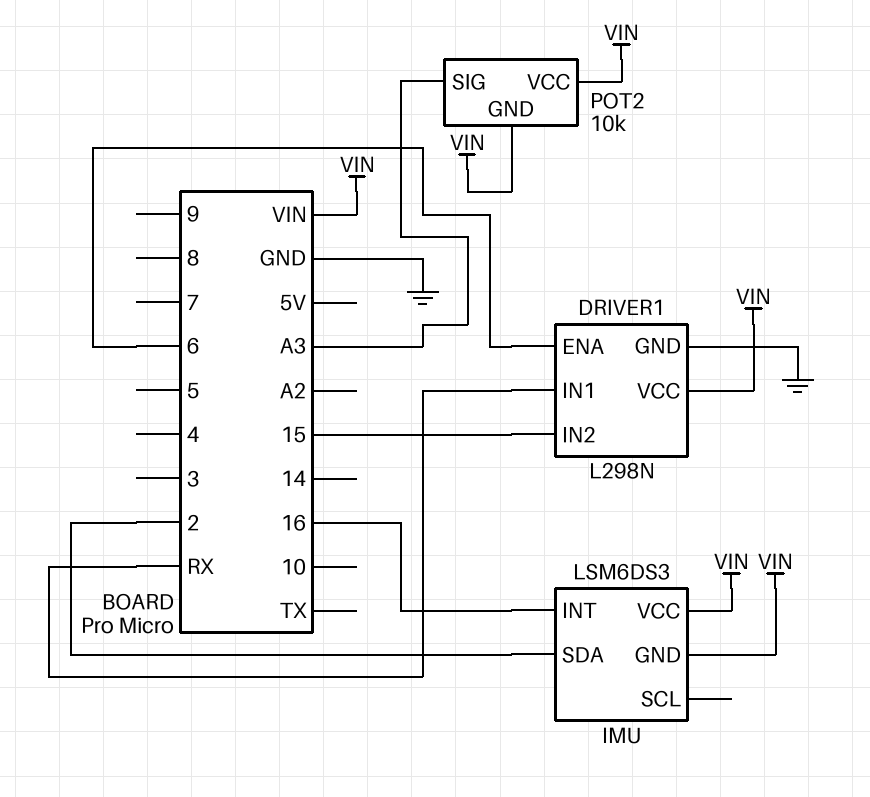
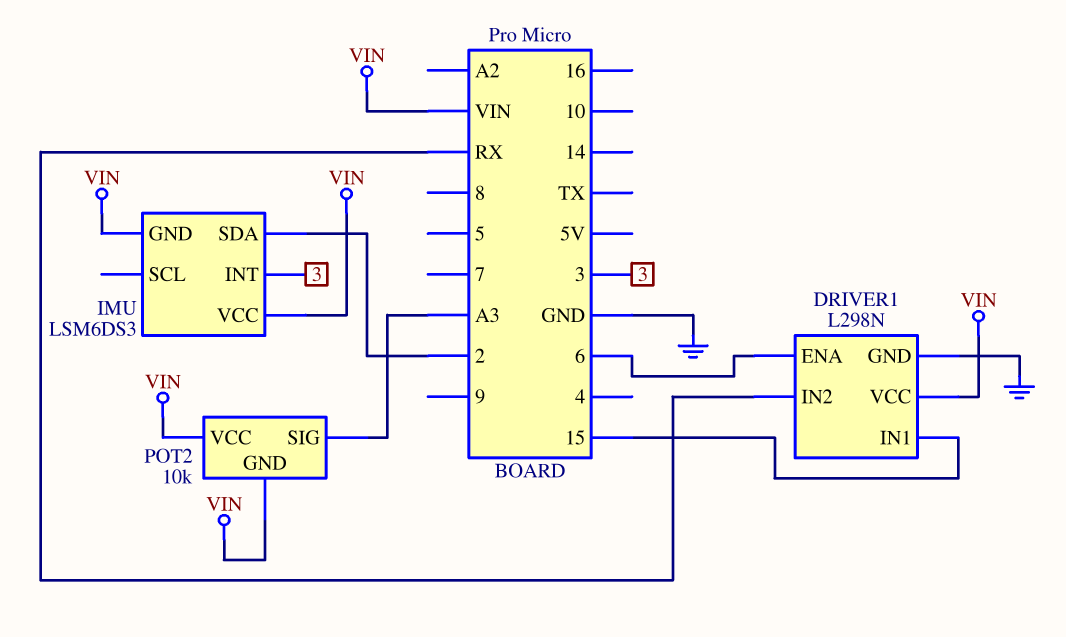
DRIVER1 pin IN1: RX -> 15
DRIVER1 pin IN2: 15 -> RX
IMU pin INT: 16 -> 3

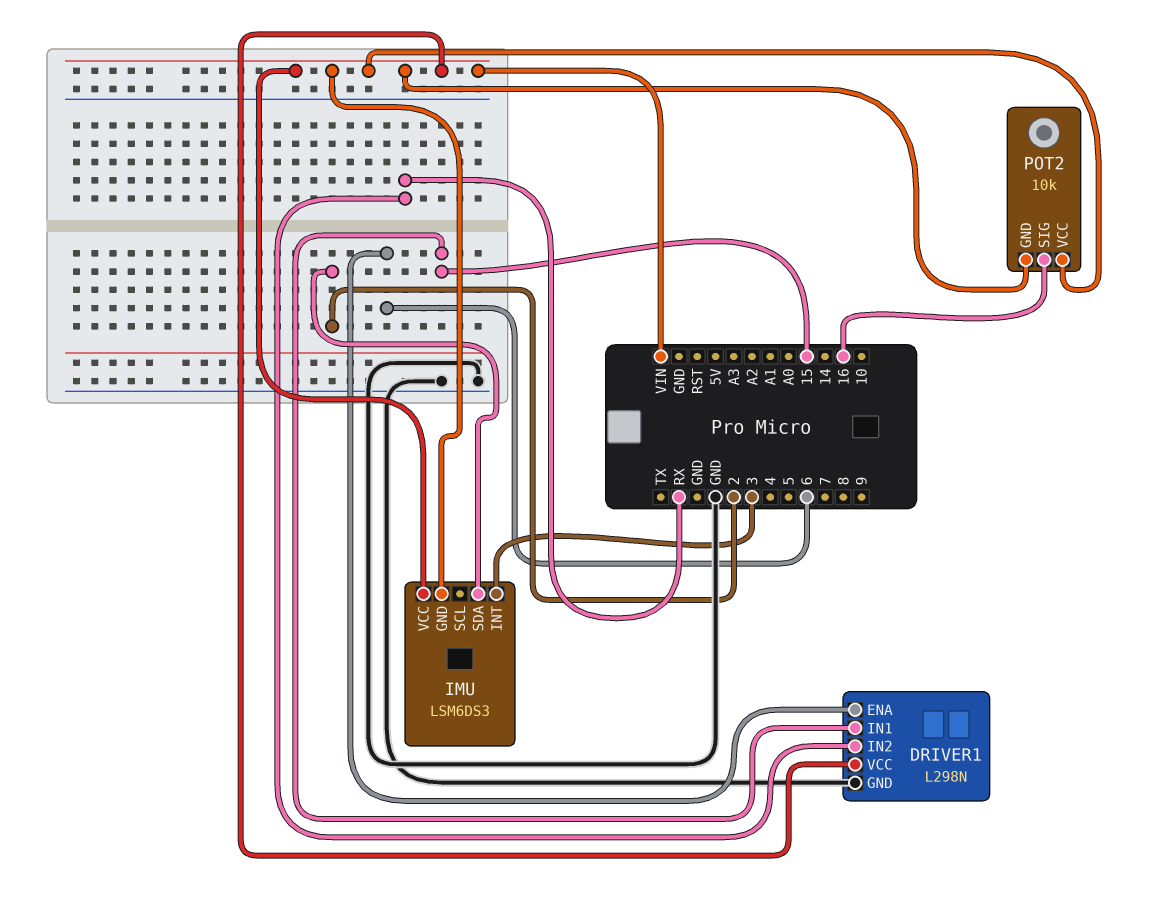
POT2 pin SIG: A3 -> 16

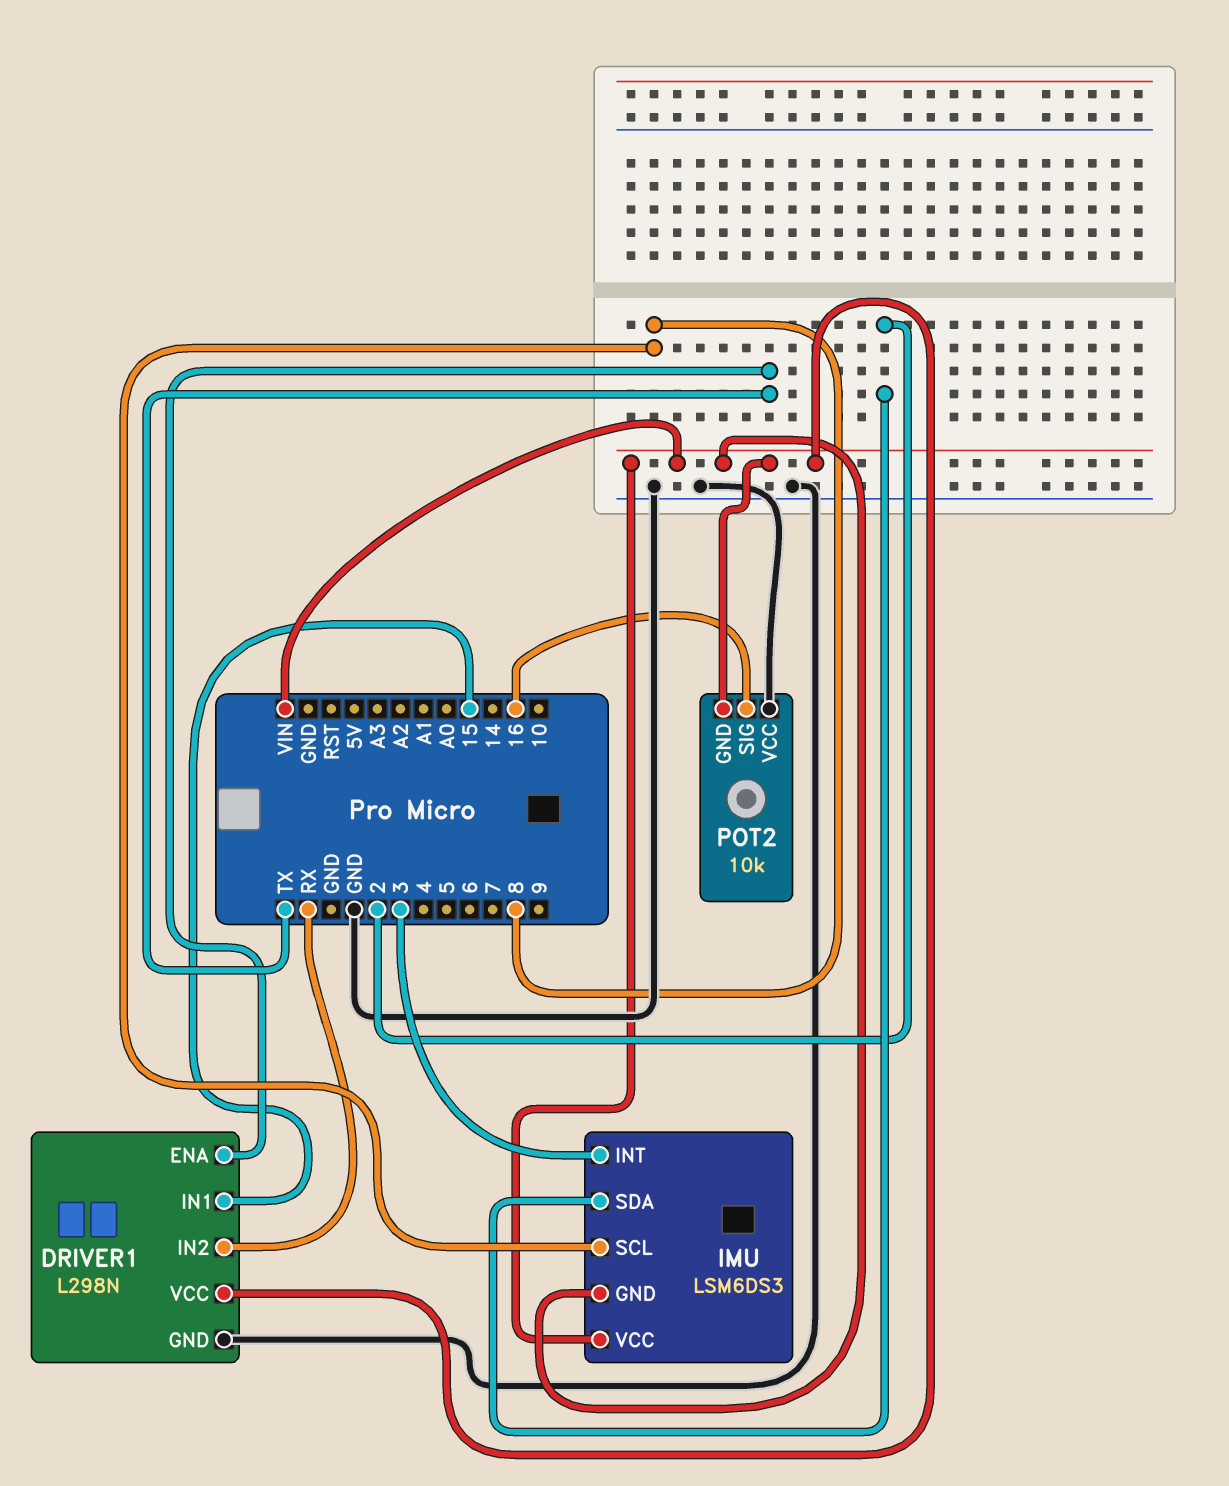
DRIVER1 pin ENA: 6 -> TX
IMU pin SCL: none -> 8
POT2 pin VCC: VIN -> GND

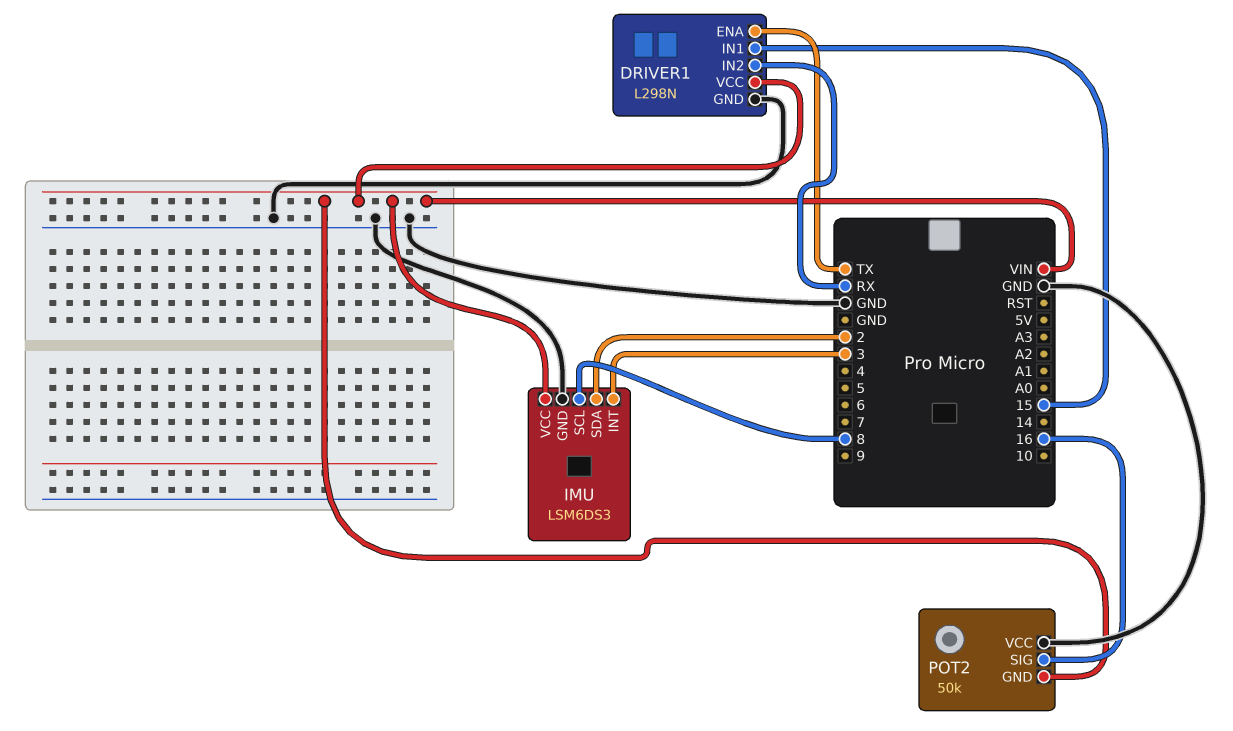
IMU pin GND: VIN -> GND
POT2: 10k -> 50k

